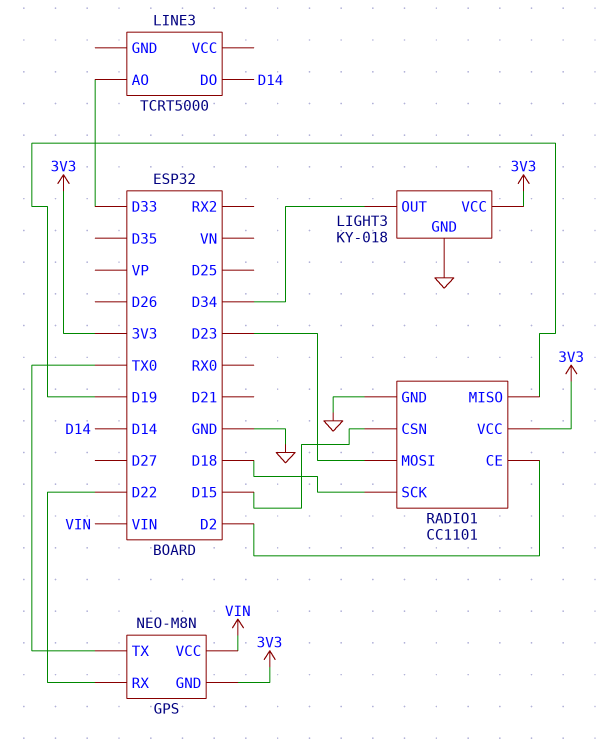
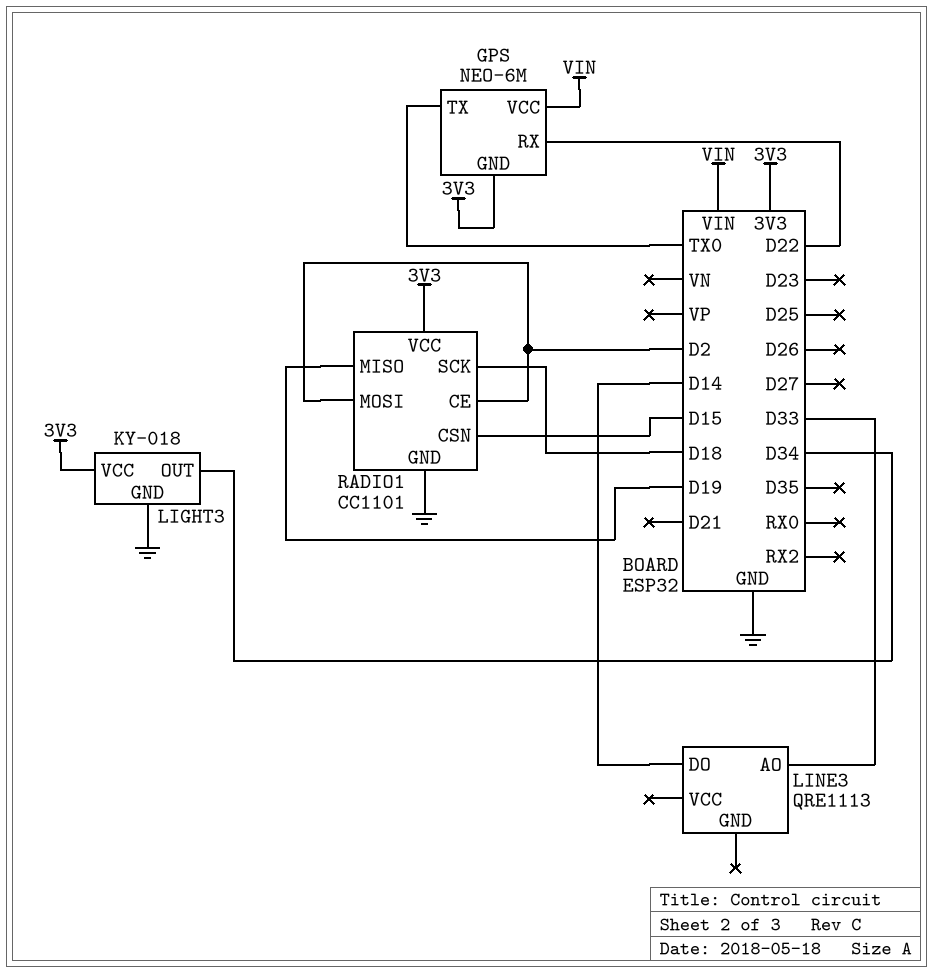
GPS: NEO-M8N -> NEO-6M
LINE3: TCRT5000 -> QRE1113
RADIO1 pin MOSI: D23 -> D2

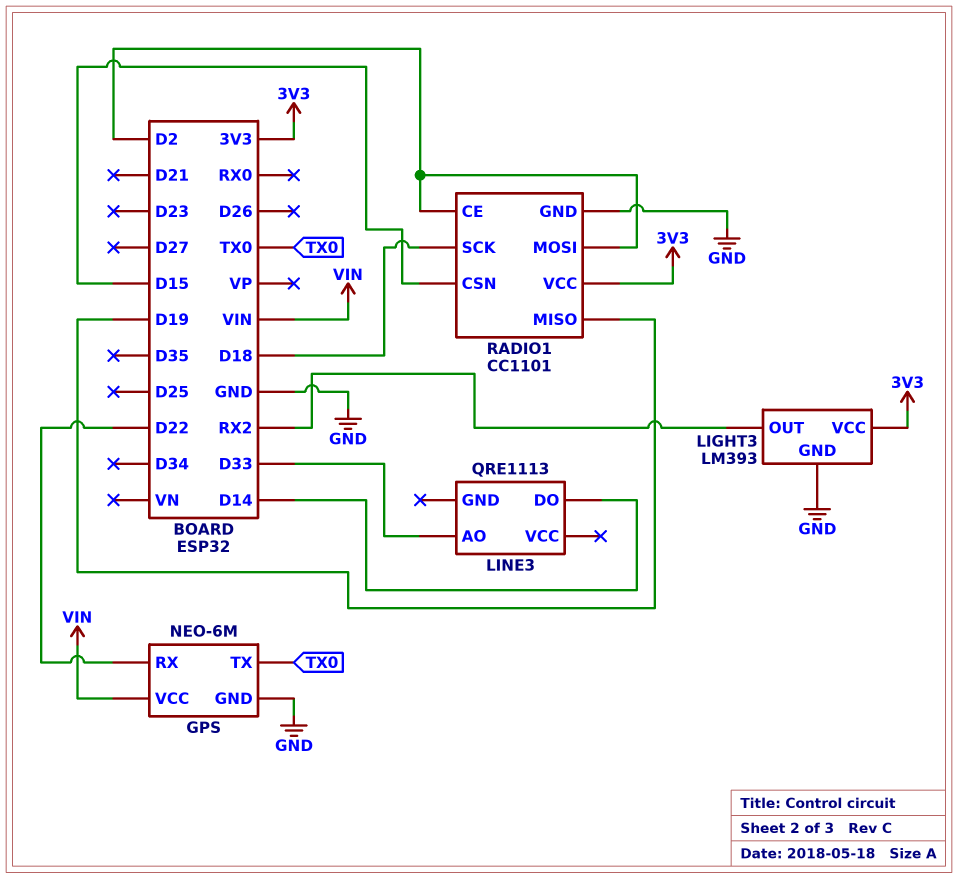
GPS pin GND: 3V3 -> GND
LIGHT3: KY-018 -> LM393
LIGHT3 pin OUT: D34 -> RX2

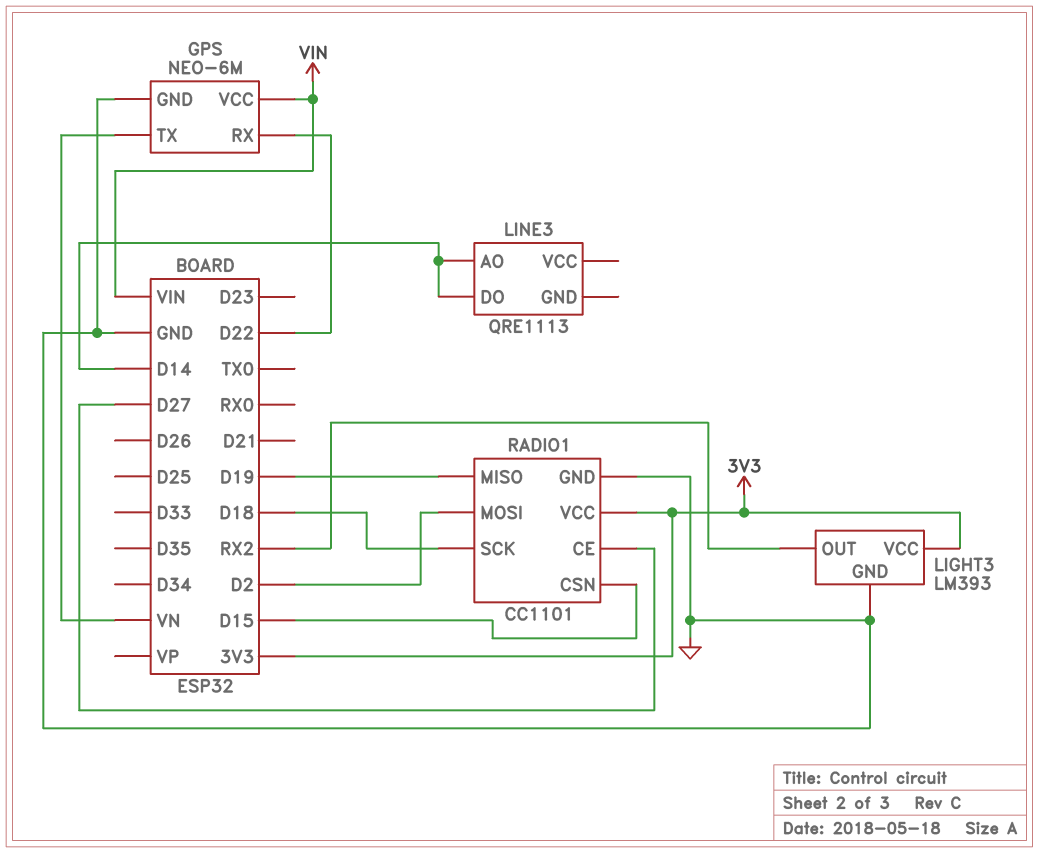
GPS pin TX: TX0 -> VN
LINE3 pin AO: D33 -> D14
RADIO1 pin CE: D2 -> D27

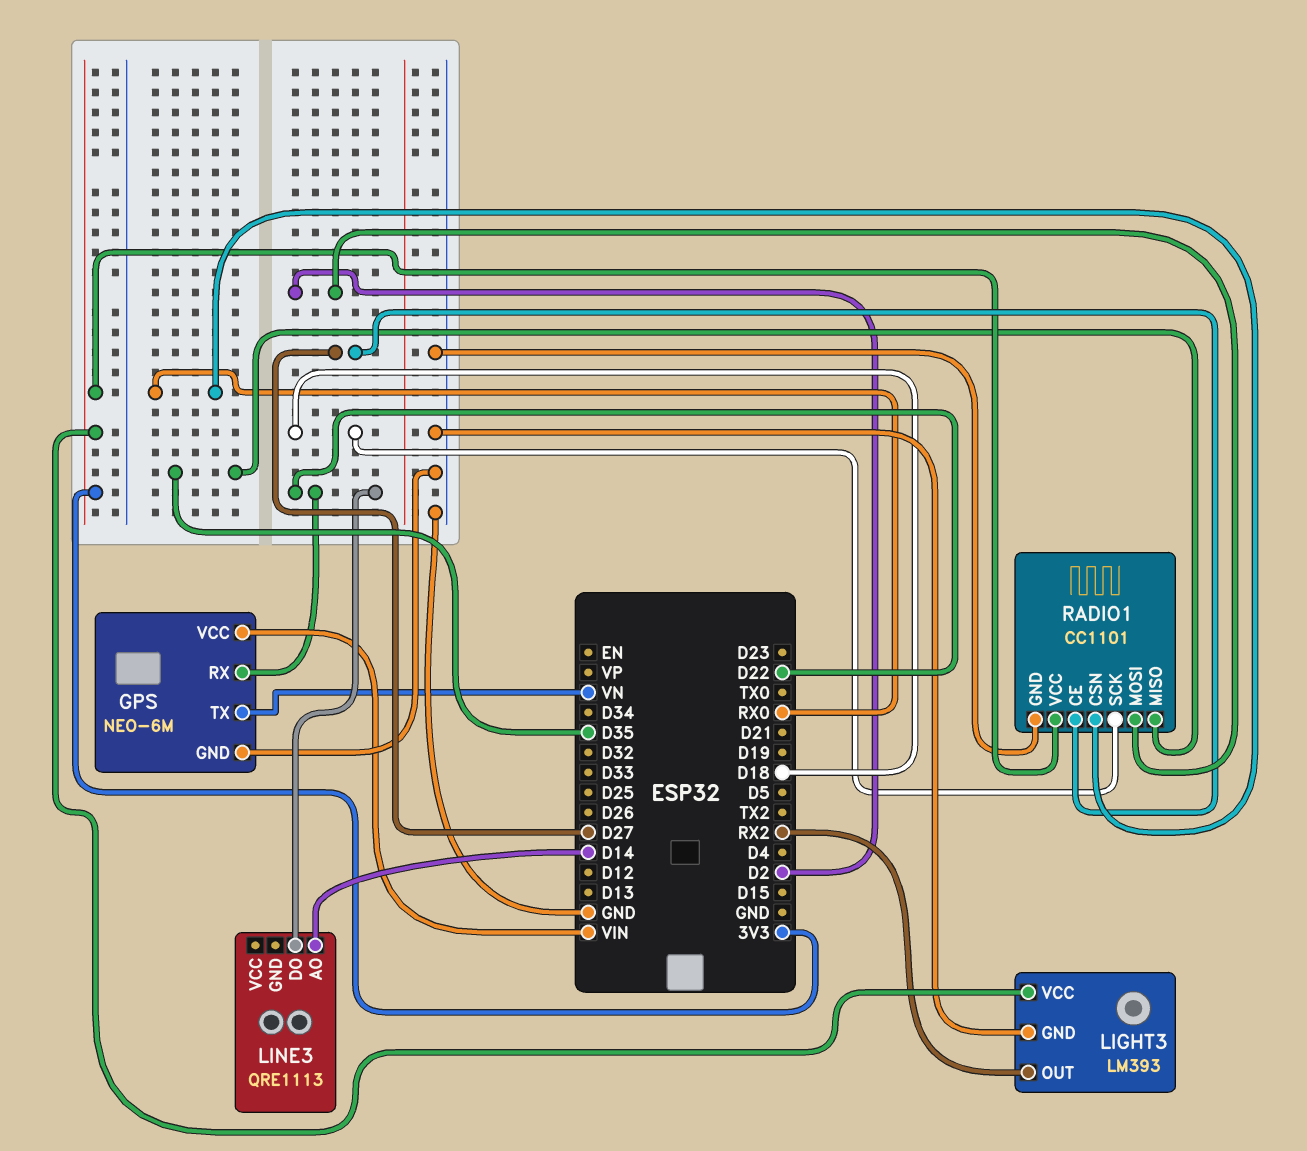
LINE3 pin DO: D14 -> D22
RADIO1 pin CSN: D15 -> RX0
RADIO1 pin MISO: D19 -> D35

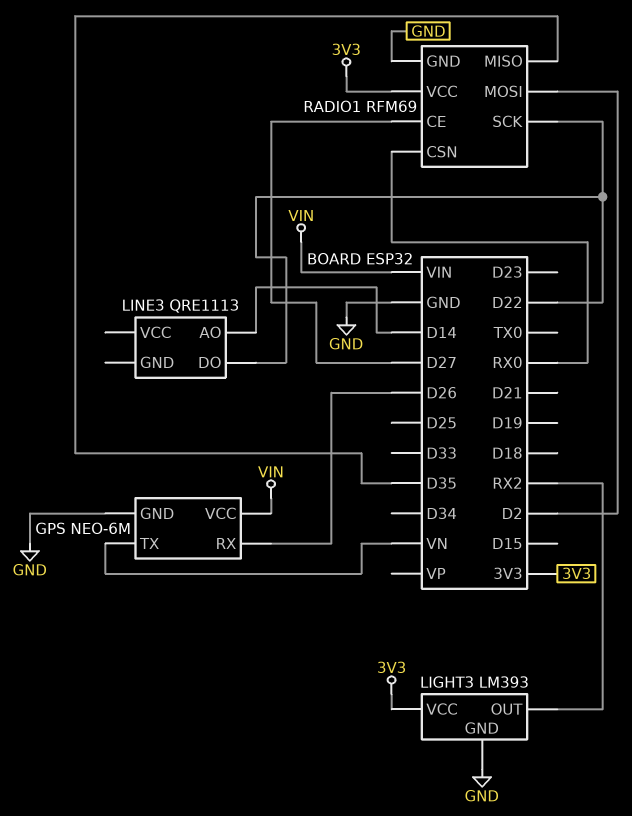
GPS pin RX: D22 -> D26
RADIO1: CC1101 -> RFM69
RADIO1 pin SCK: D18 -> D22

